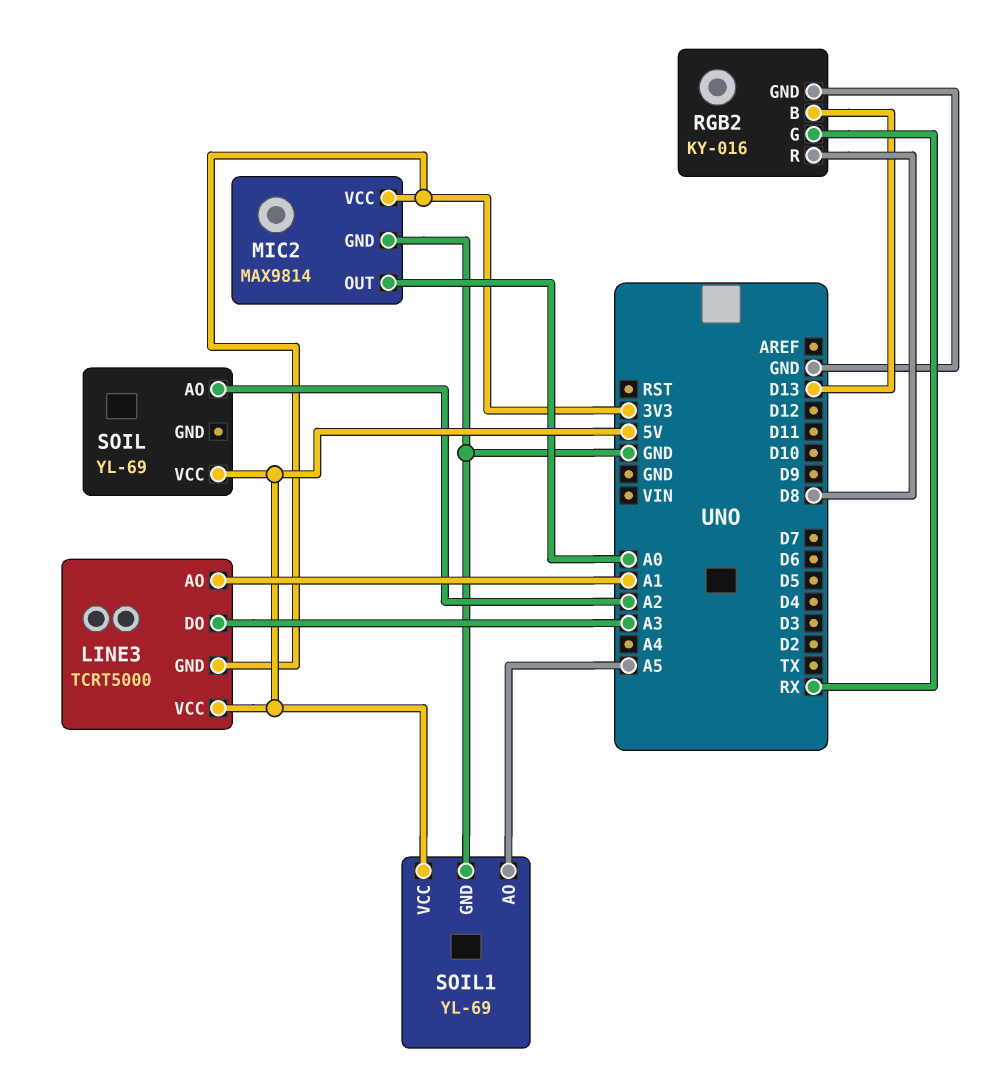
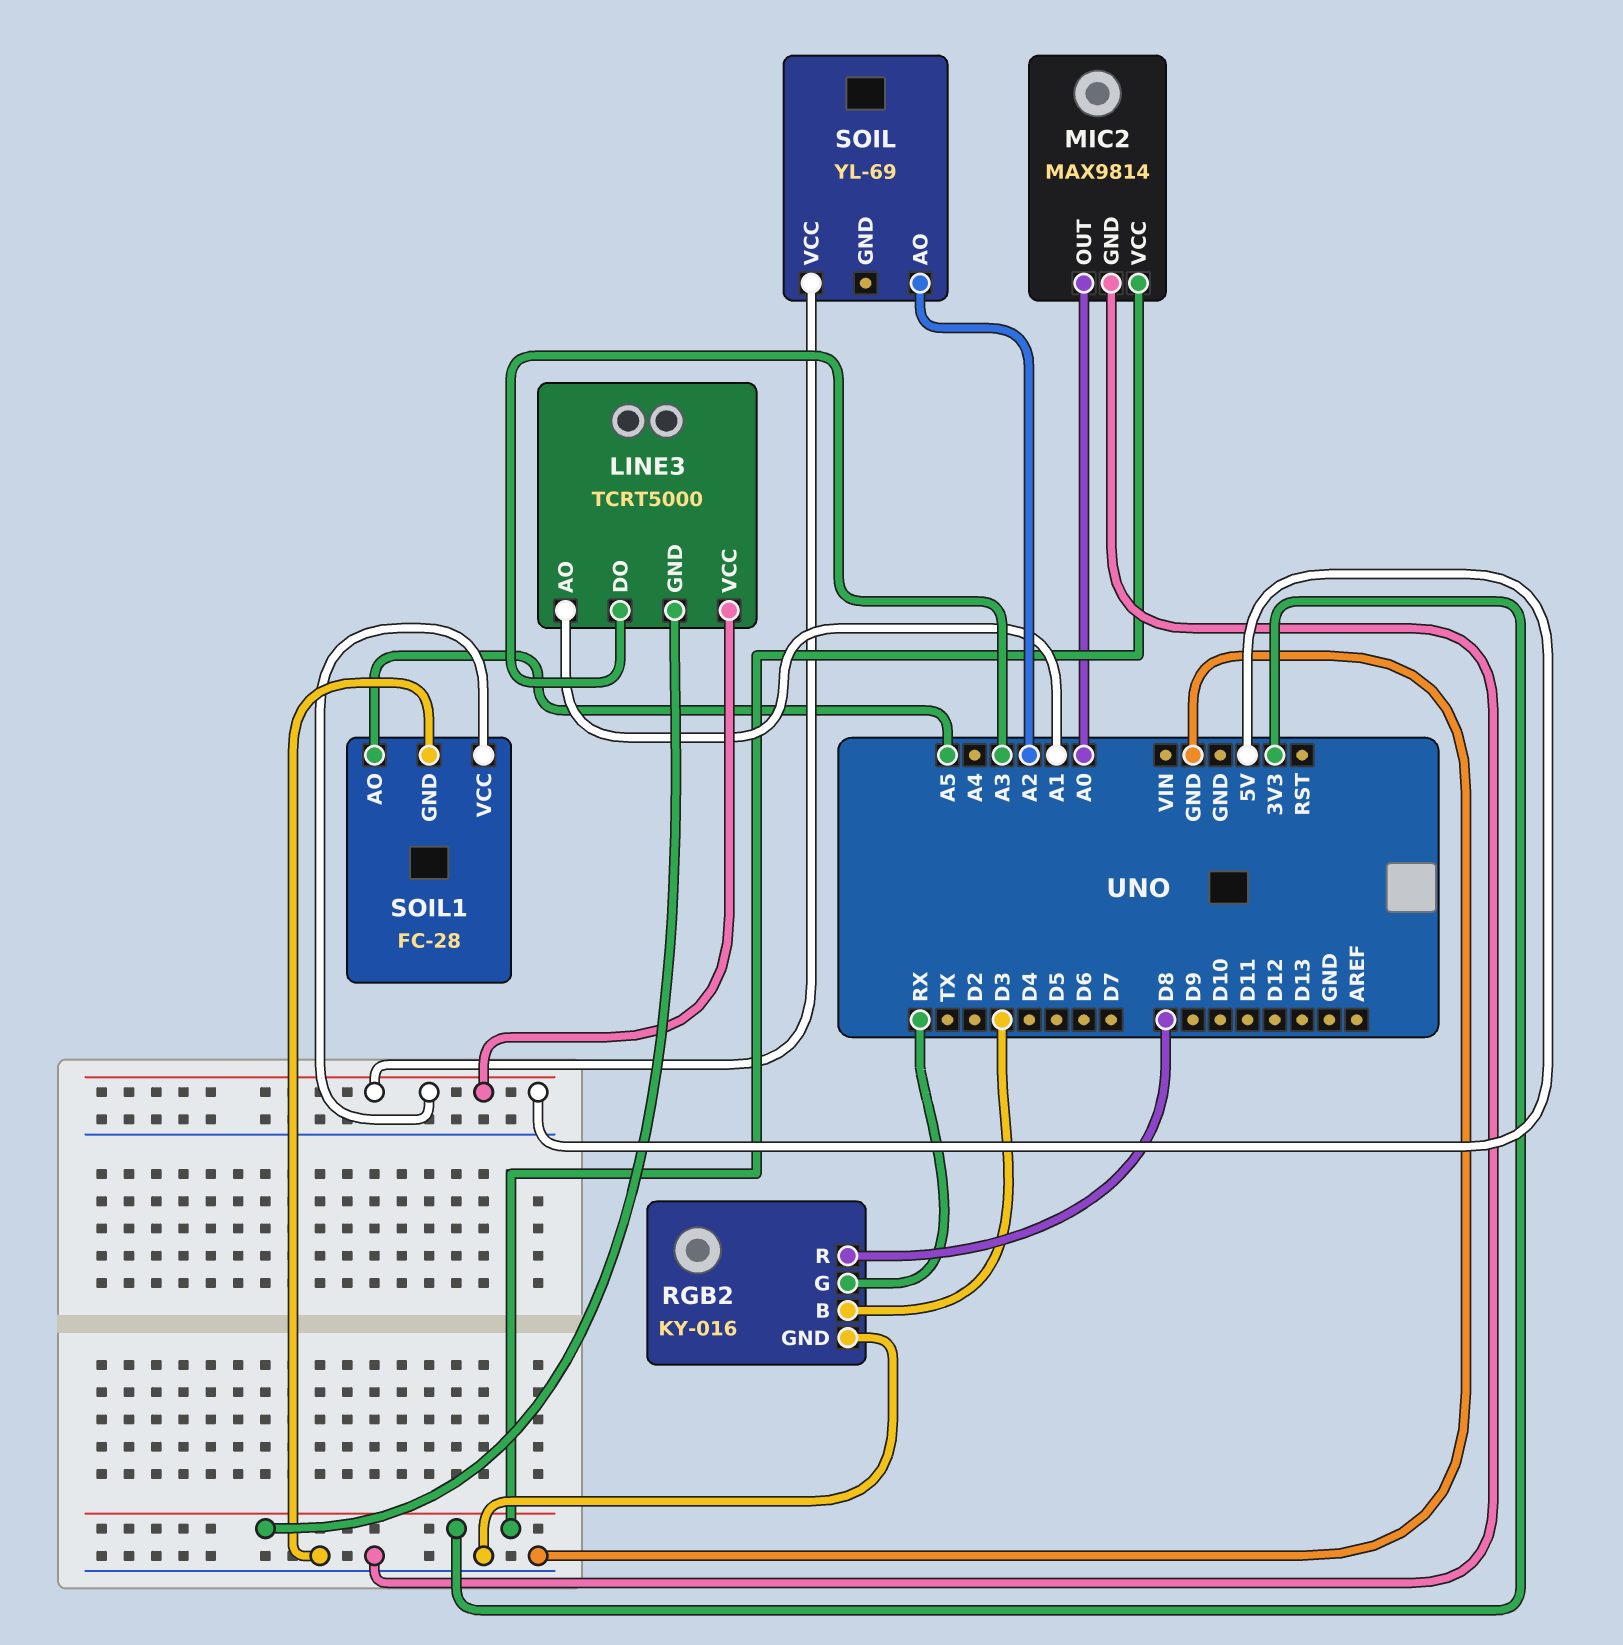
RGB2 pin B: D13 -> D3
SOIL1: YL-69 -> FC-28

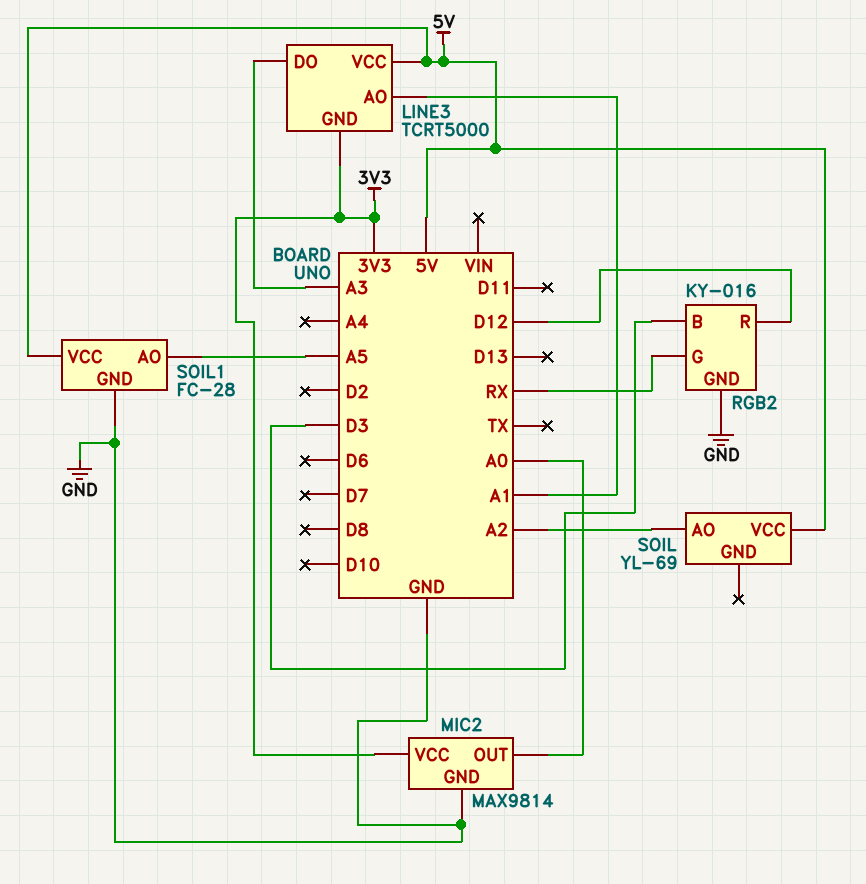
RGB2 pin R: D8 -> D12

